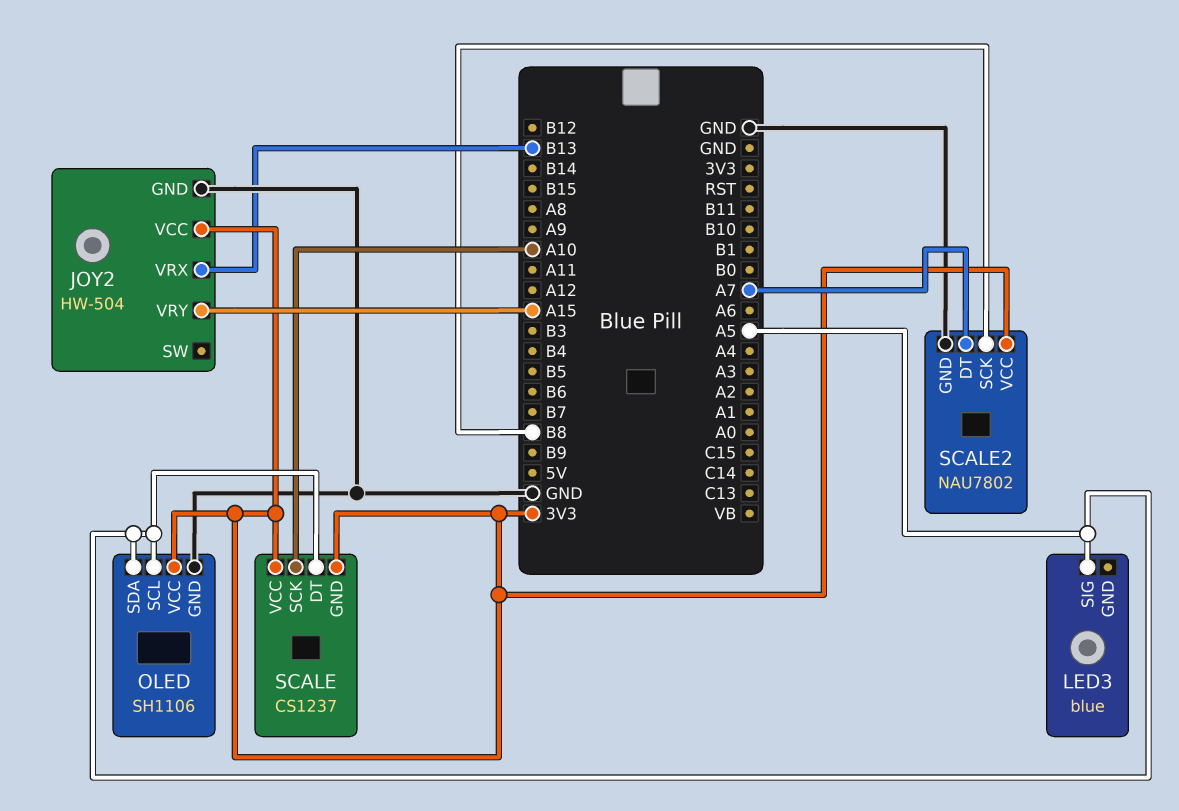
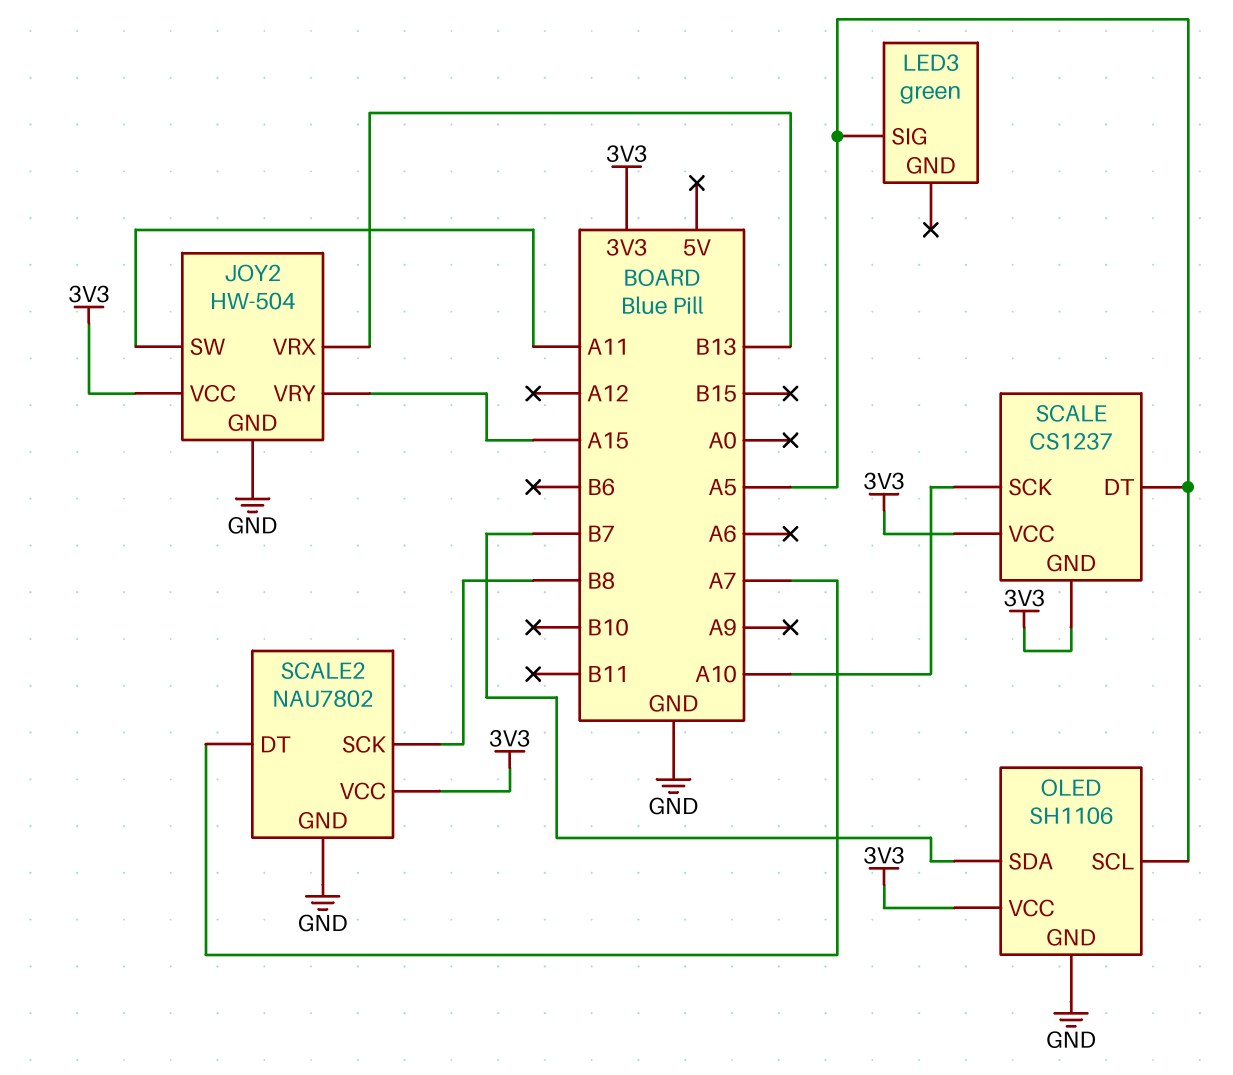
JOY2 pin SW: none -> A11
LED3: blue -> green
OLED pin SDA: A5 -> B7

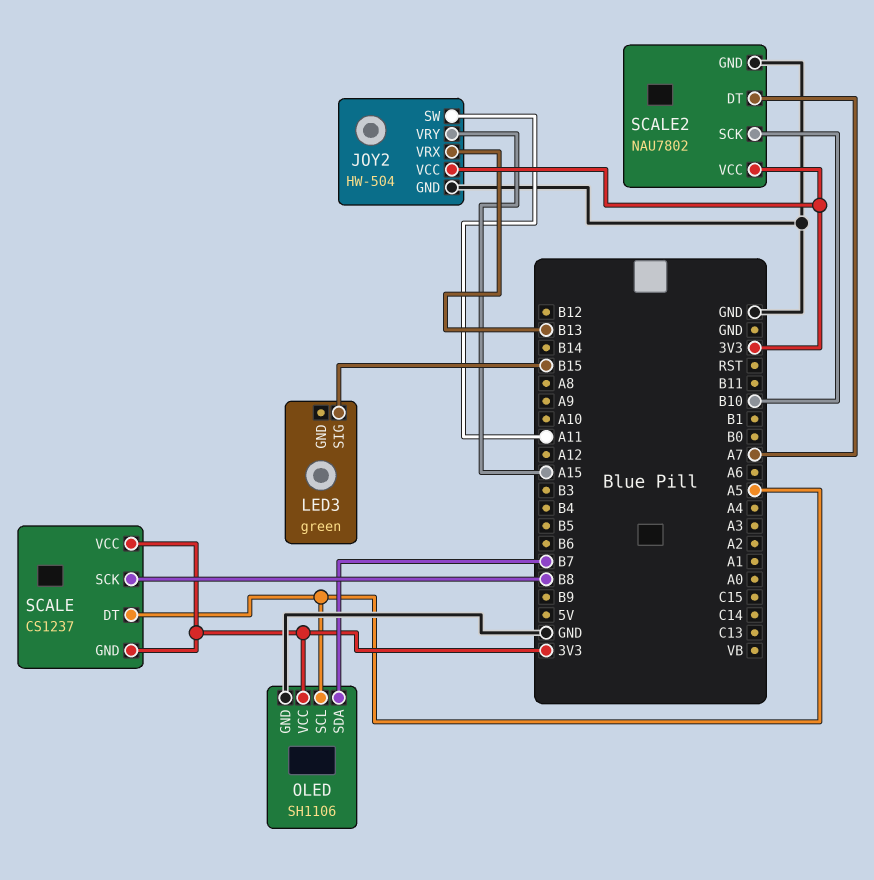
LED3 pin SIG: A5 -> B15
SCALE pin SCK: A10 -> B8
SCALE2 pin SCK: B8 -> B10

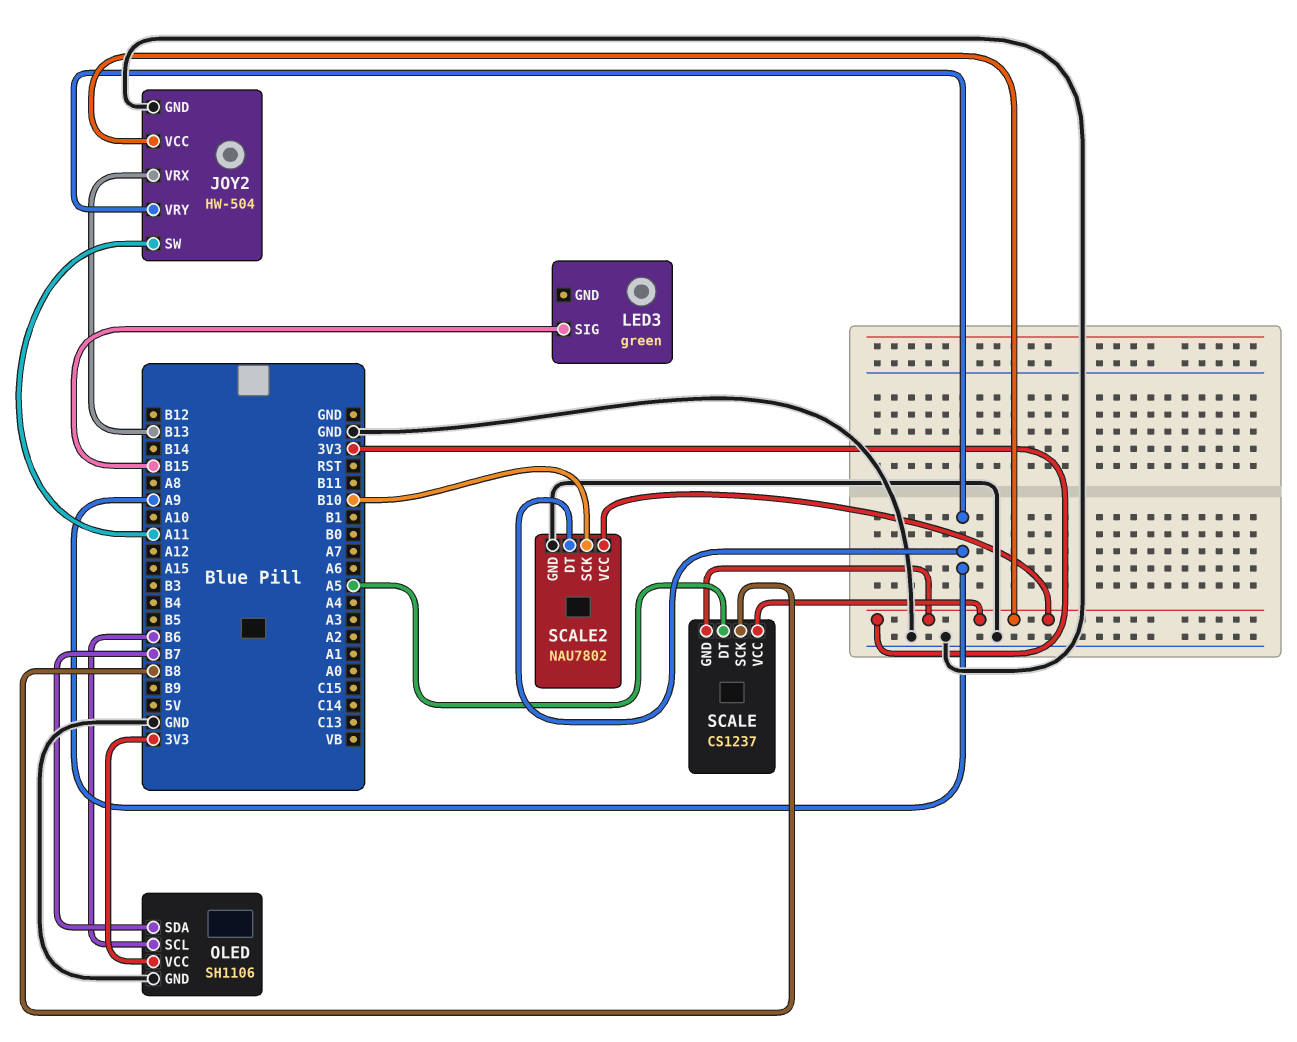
JOY2 pin VRY: A15 -> A9
OLED pin SCL: A5 -> B6
SCALE2 pin DT: A7 -> A9

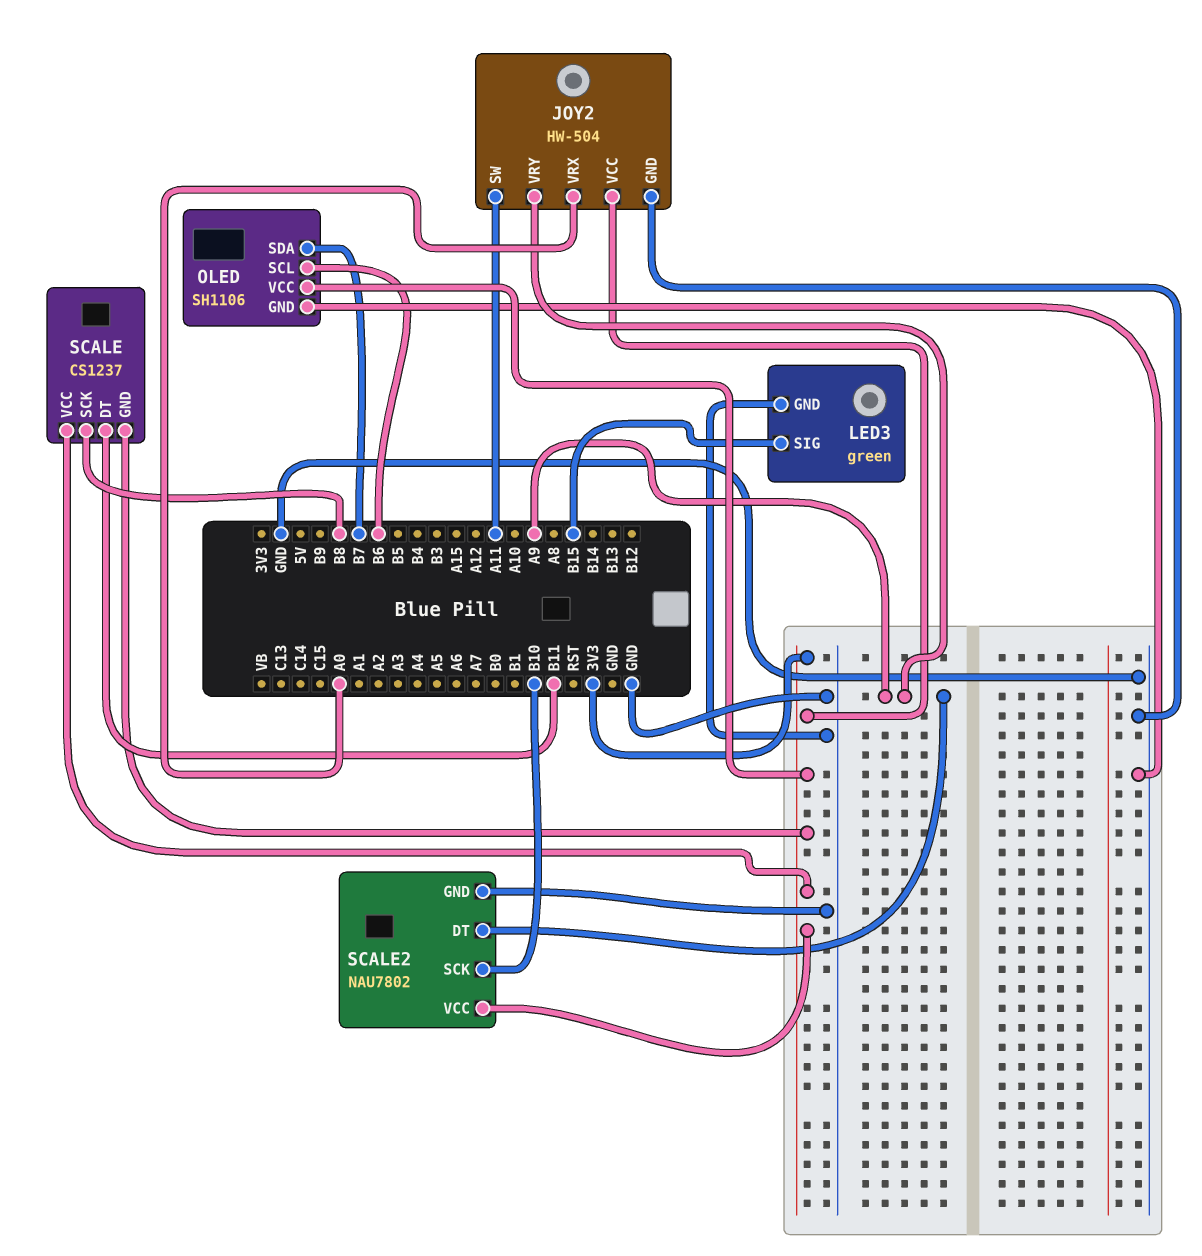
JOY2 pin VRX: B13 -> A0
LED3 pin GND: none -> GND
SCALE pin DT: A5 -> B11

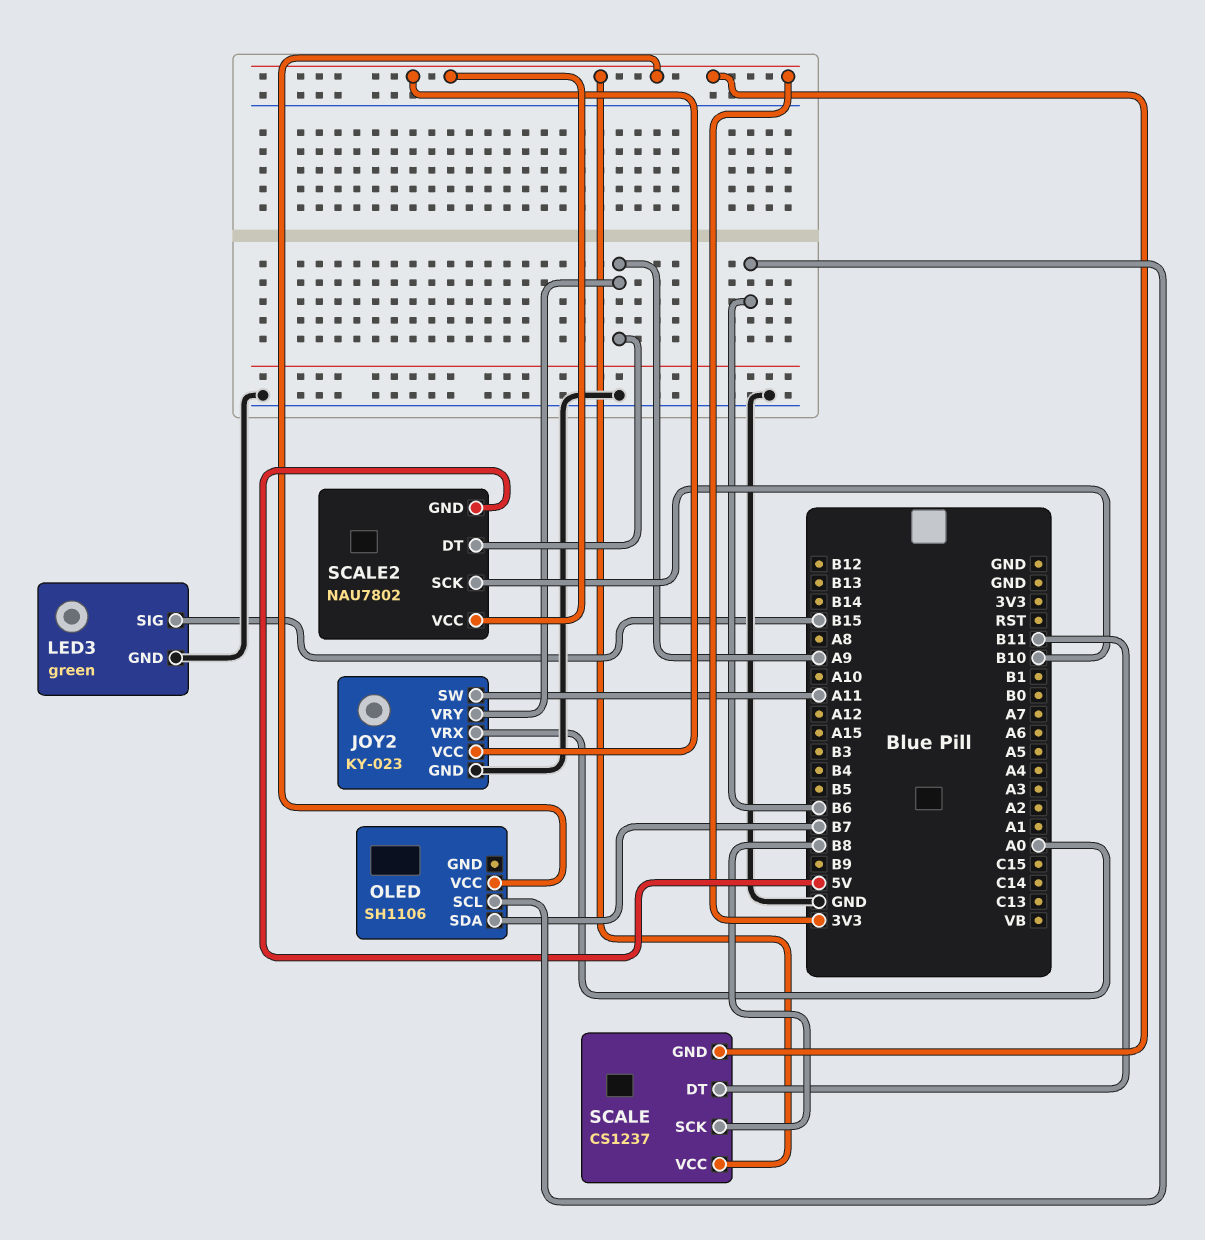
JOY2: HW-504 -> KY-023
OLED pin GND: GND -> none
SCALE2 pin GND: GND -> 5V

